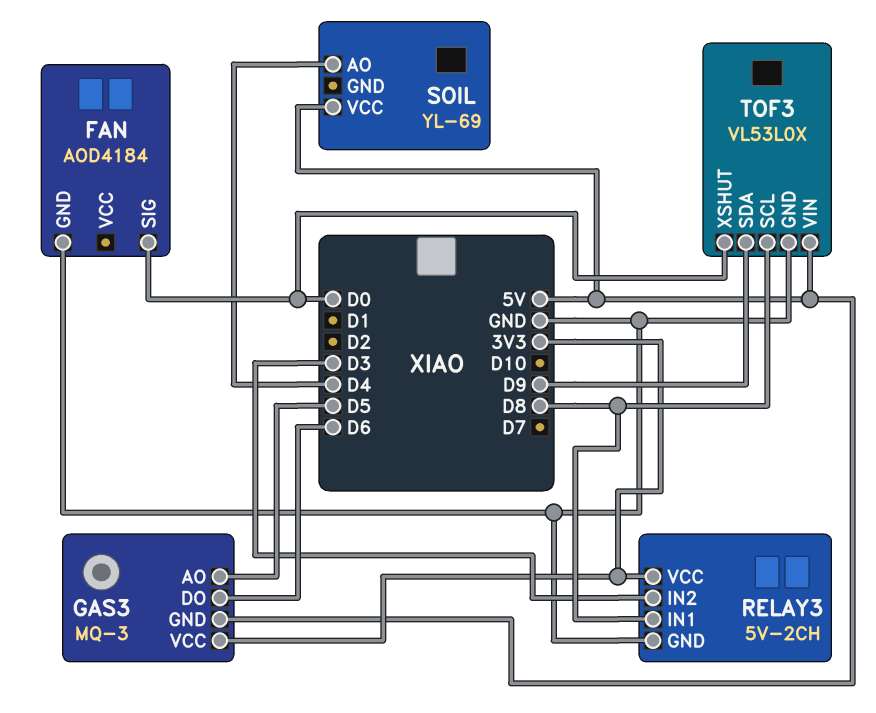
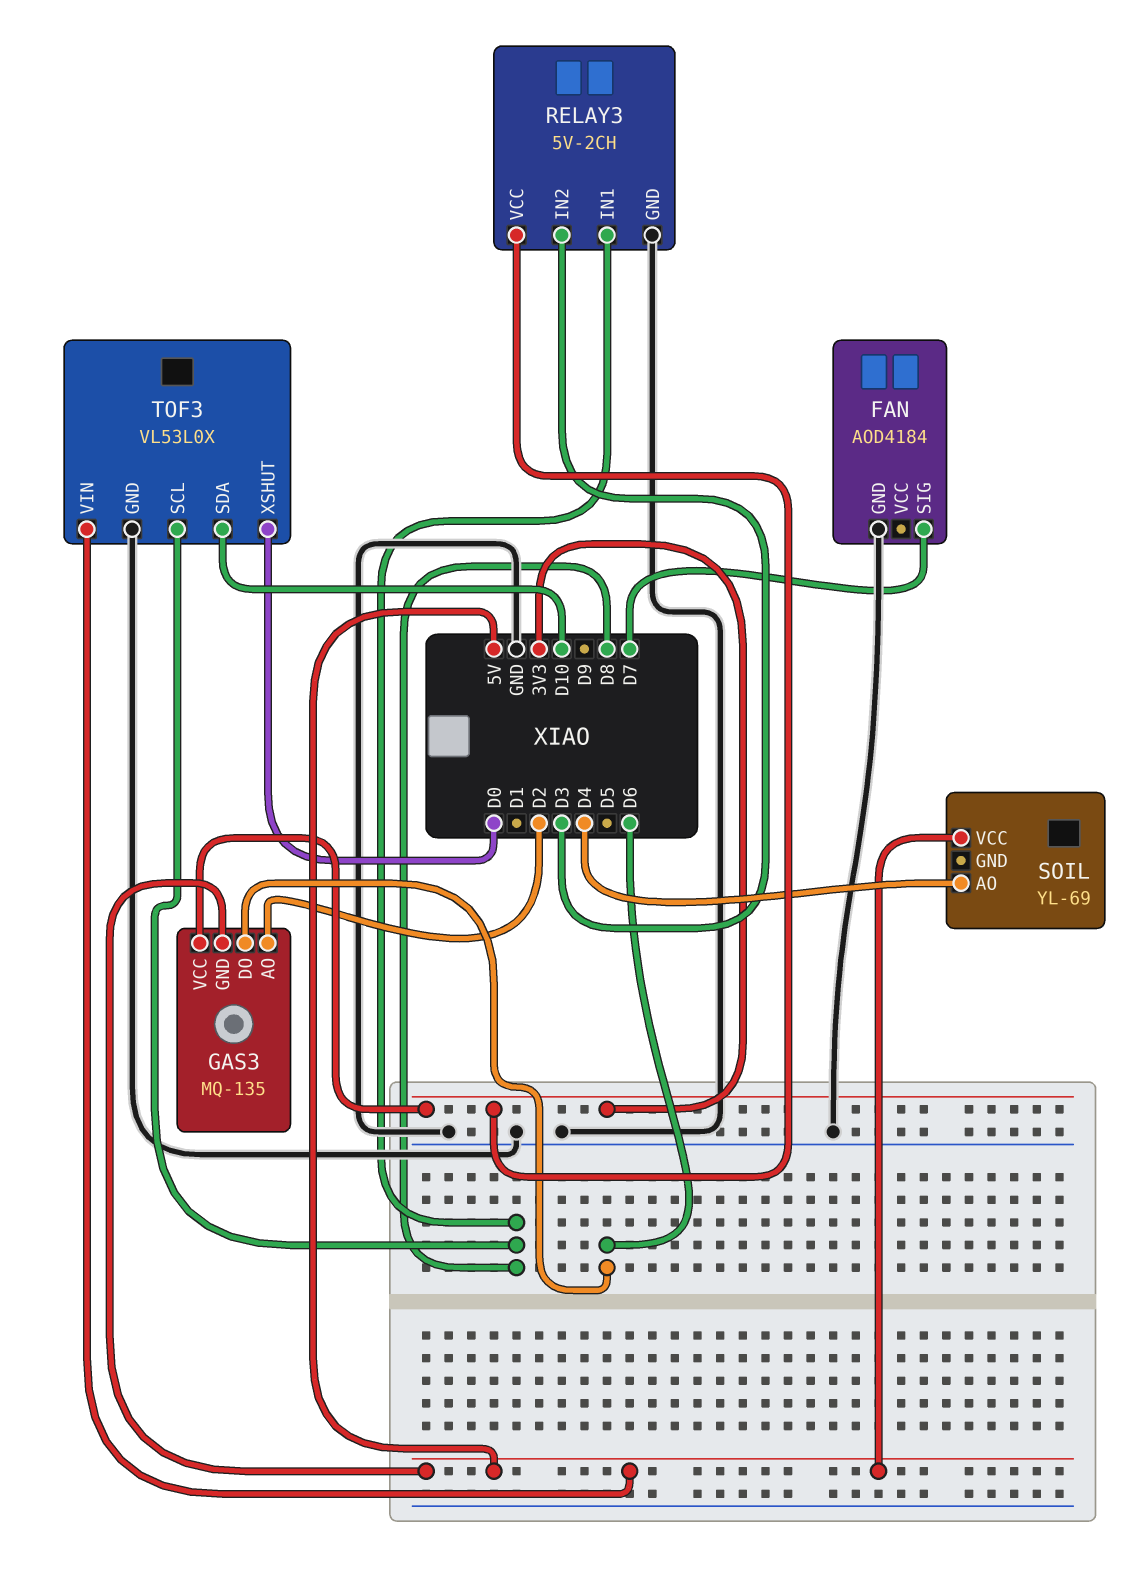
FAN pin SIG: D0 -> D7
GAS3: MQ-3 -> MQ-135
GAS3 pin AO: D5 -> D2
TOF3 pin SDA: D9 -> D10

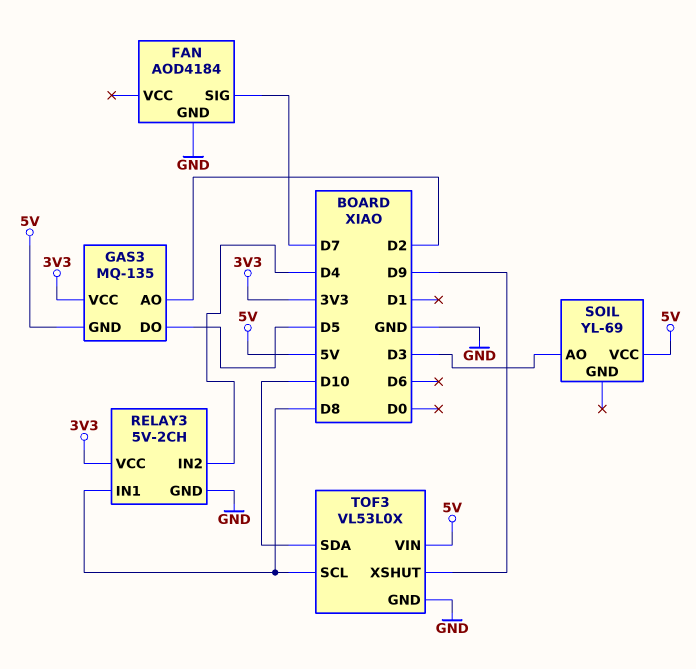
GAS3 pin DO: D6 -> D5
RELAY3 pin IN2: D3 -> D4
SOIL pin AO: D4 -> D3
TOF3 pin XSHUT: D0 -> D9

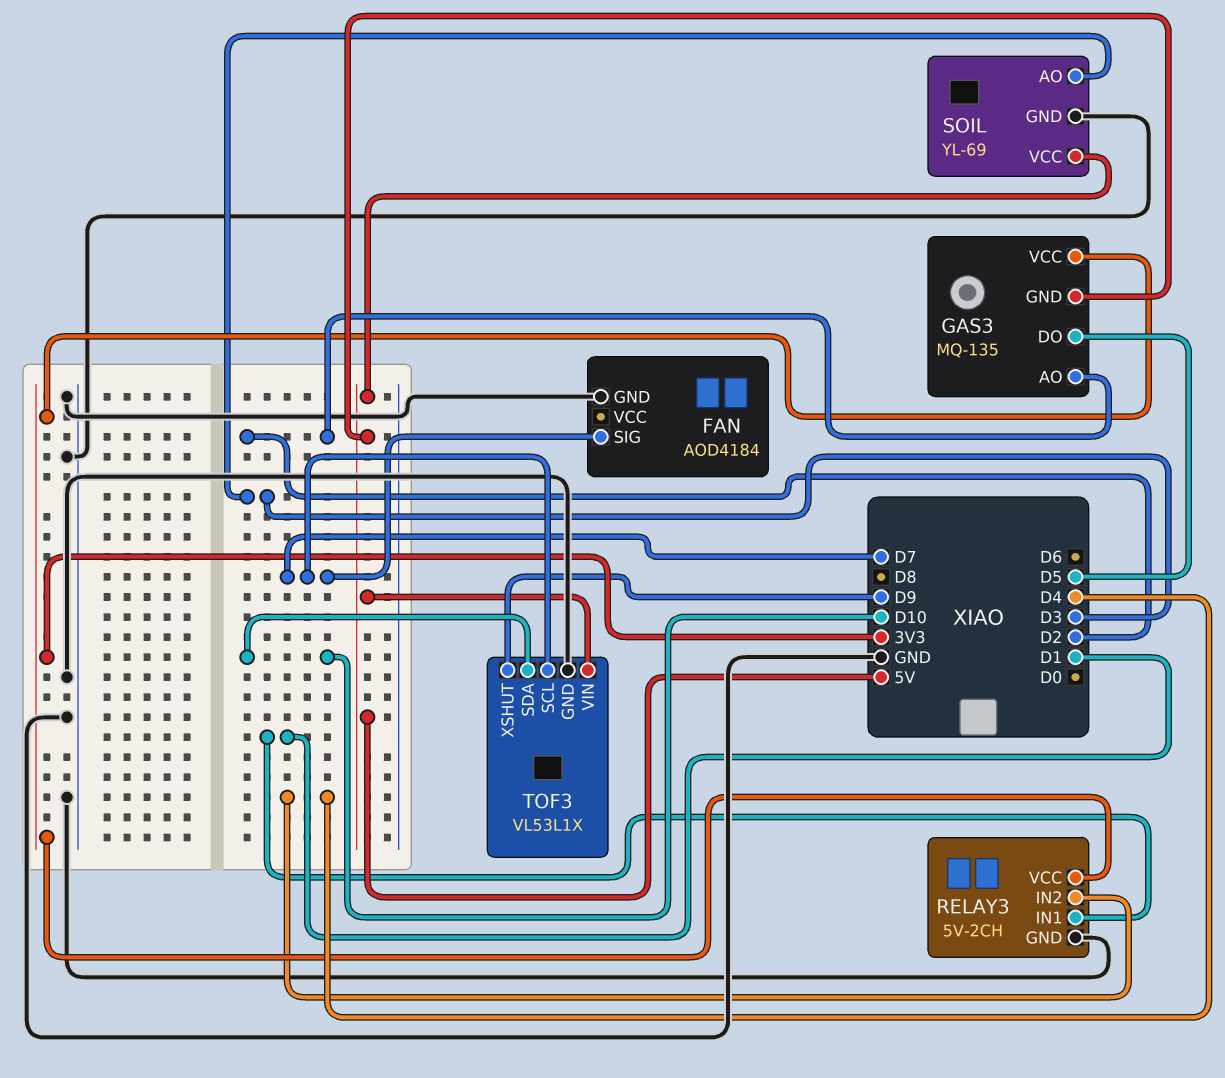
RELAY3 pin IN1: D8 -> D1
SOIL pin GND: none -> GND
TOF3: VL53L0X -> VL53L1X
TOF3 pin SCL: D8 -> D7

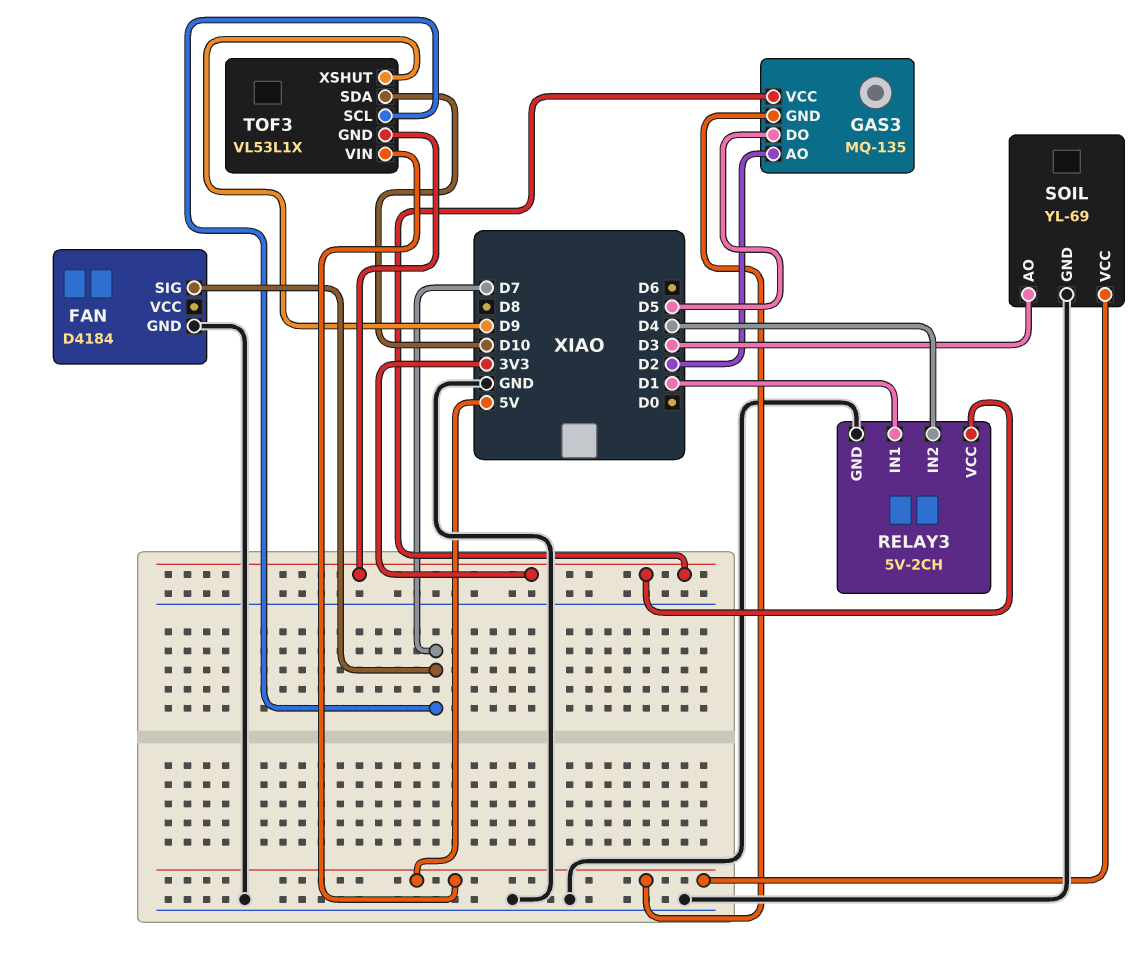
FAN: AOD4184 -> D4184
TOF3 pin GND: GND -> 3V3

